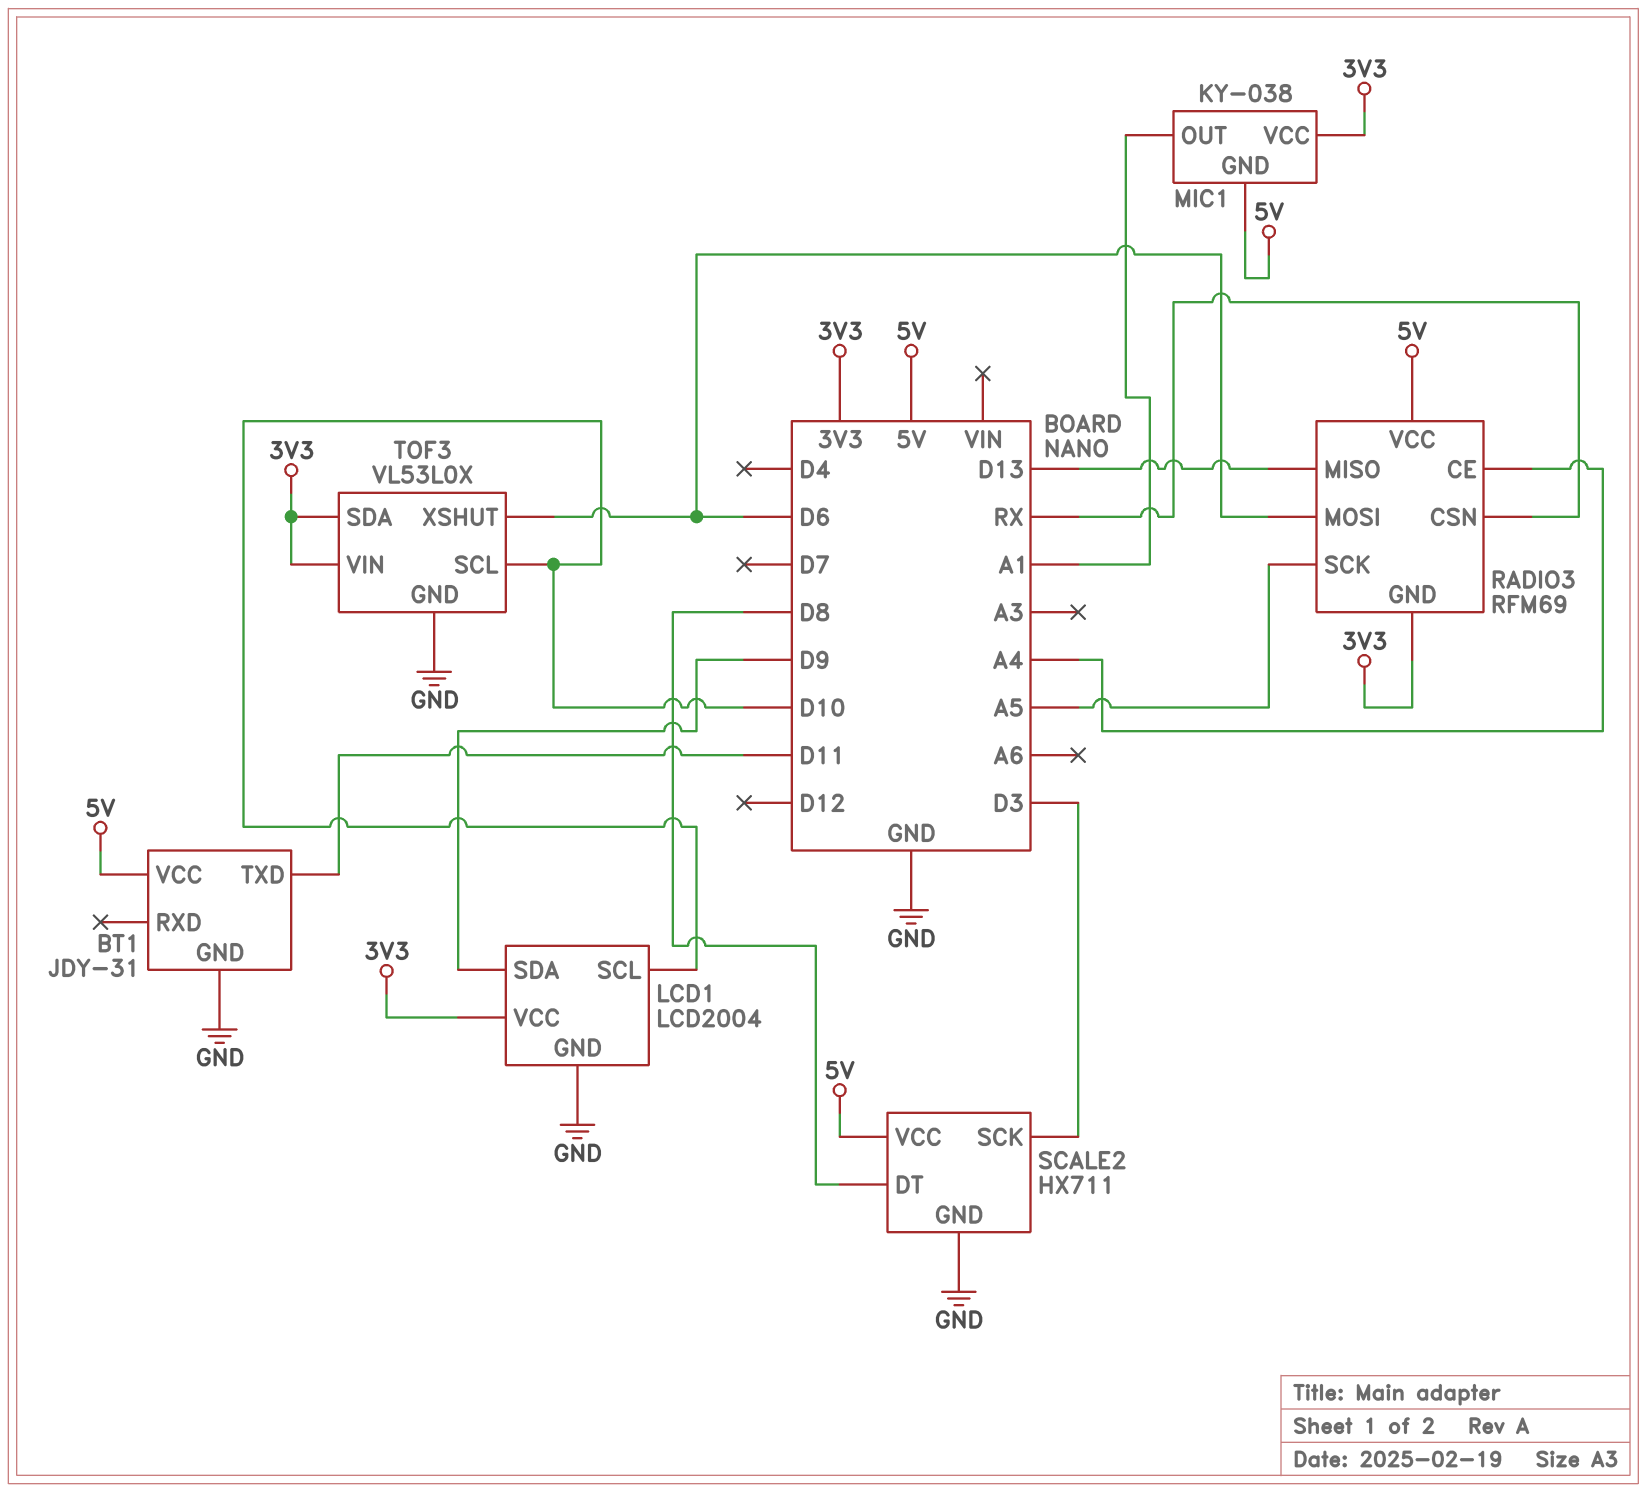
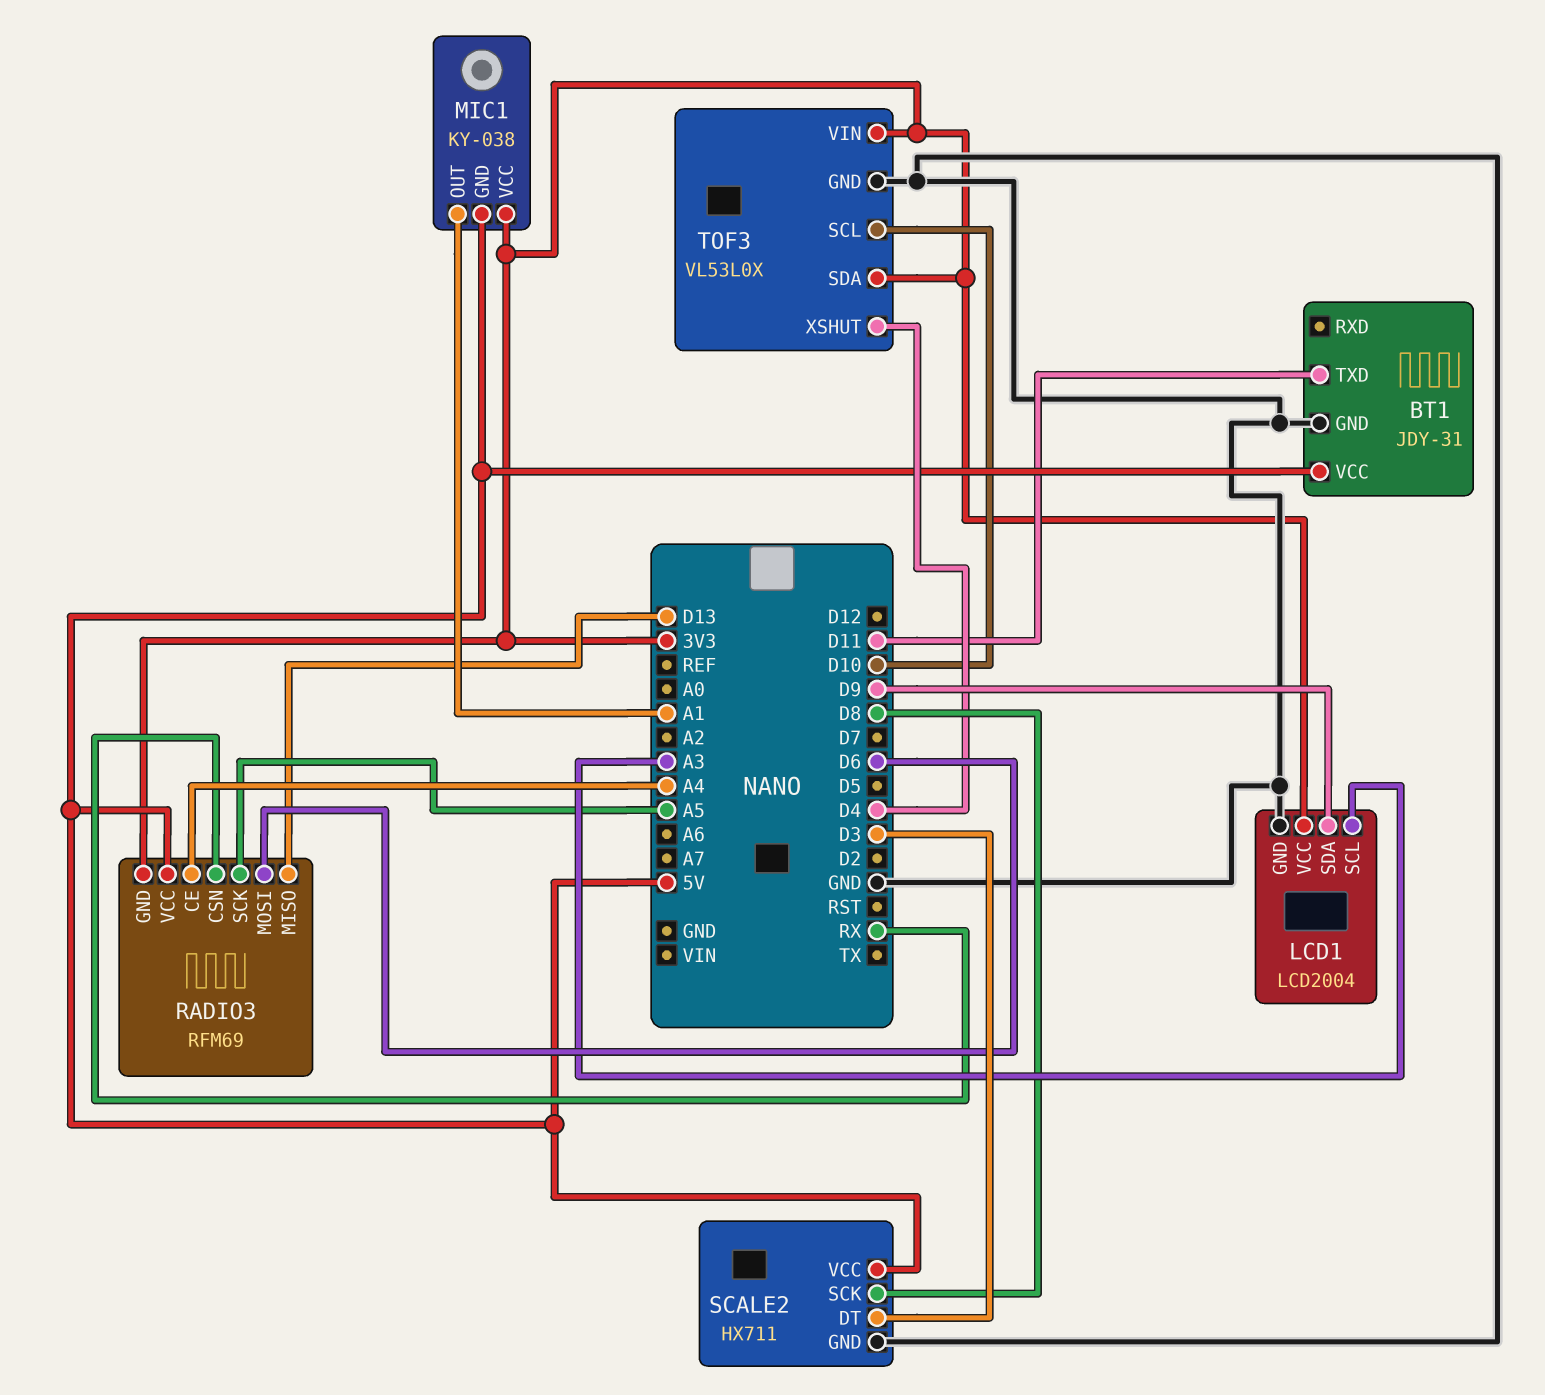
LCD1 pin SCL: D10 -> A3
SCALE2 pin DT: D8 -> D3
SCALE2 pin SCK: D3 -> D8
TOF3 pin XSHUT: D6 -> D4

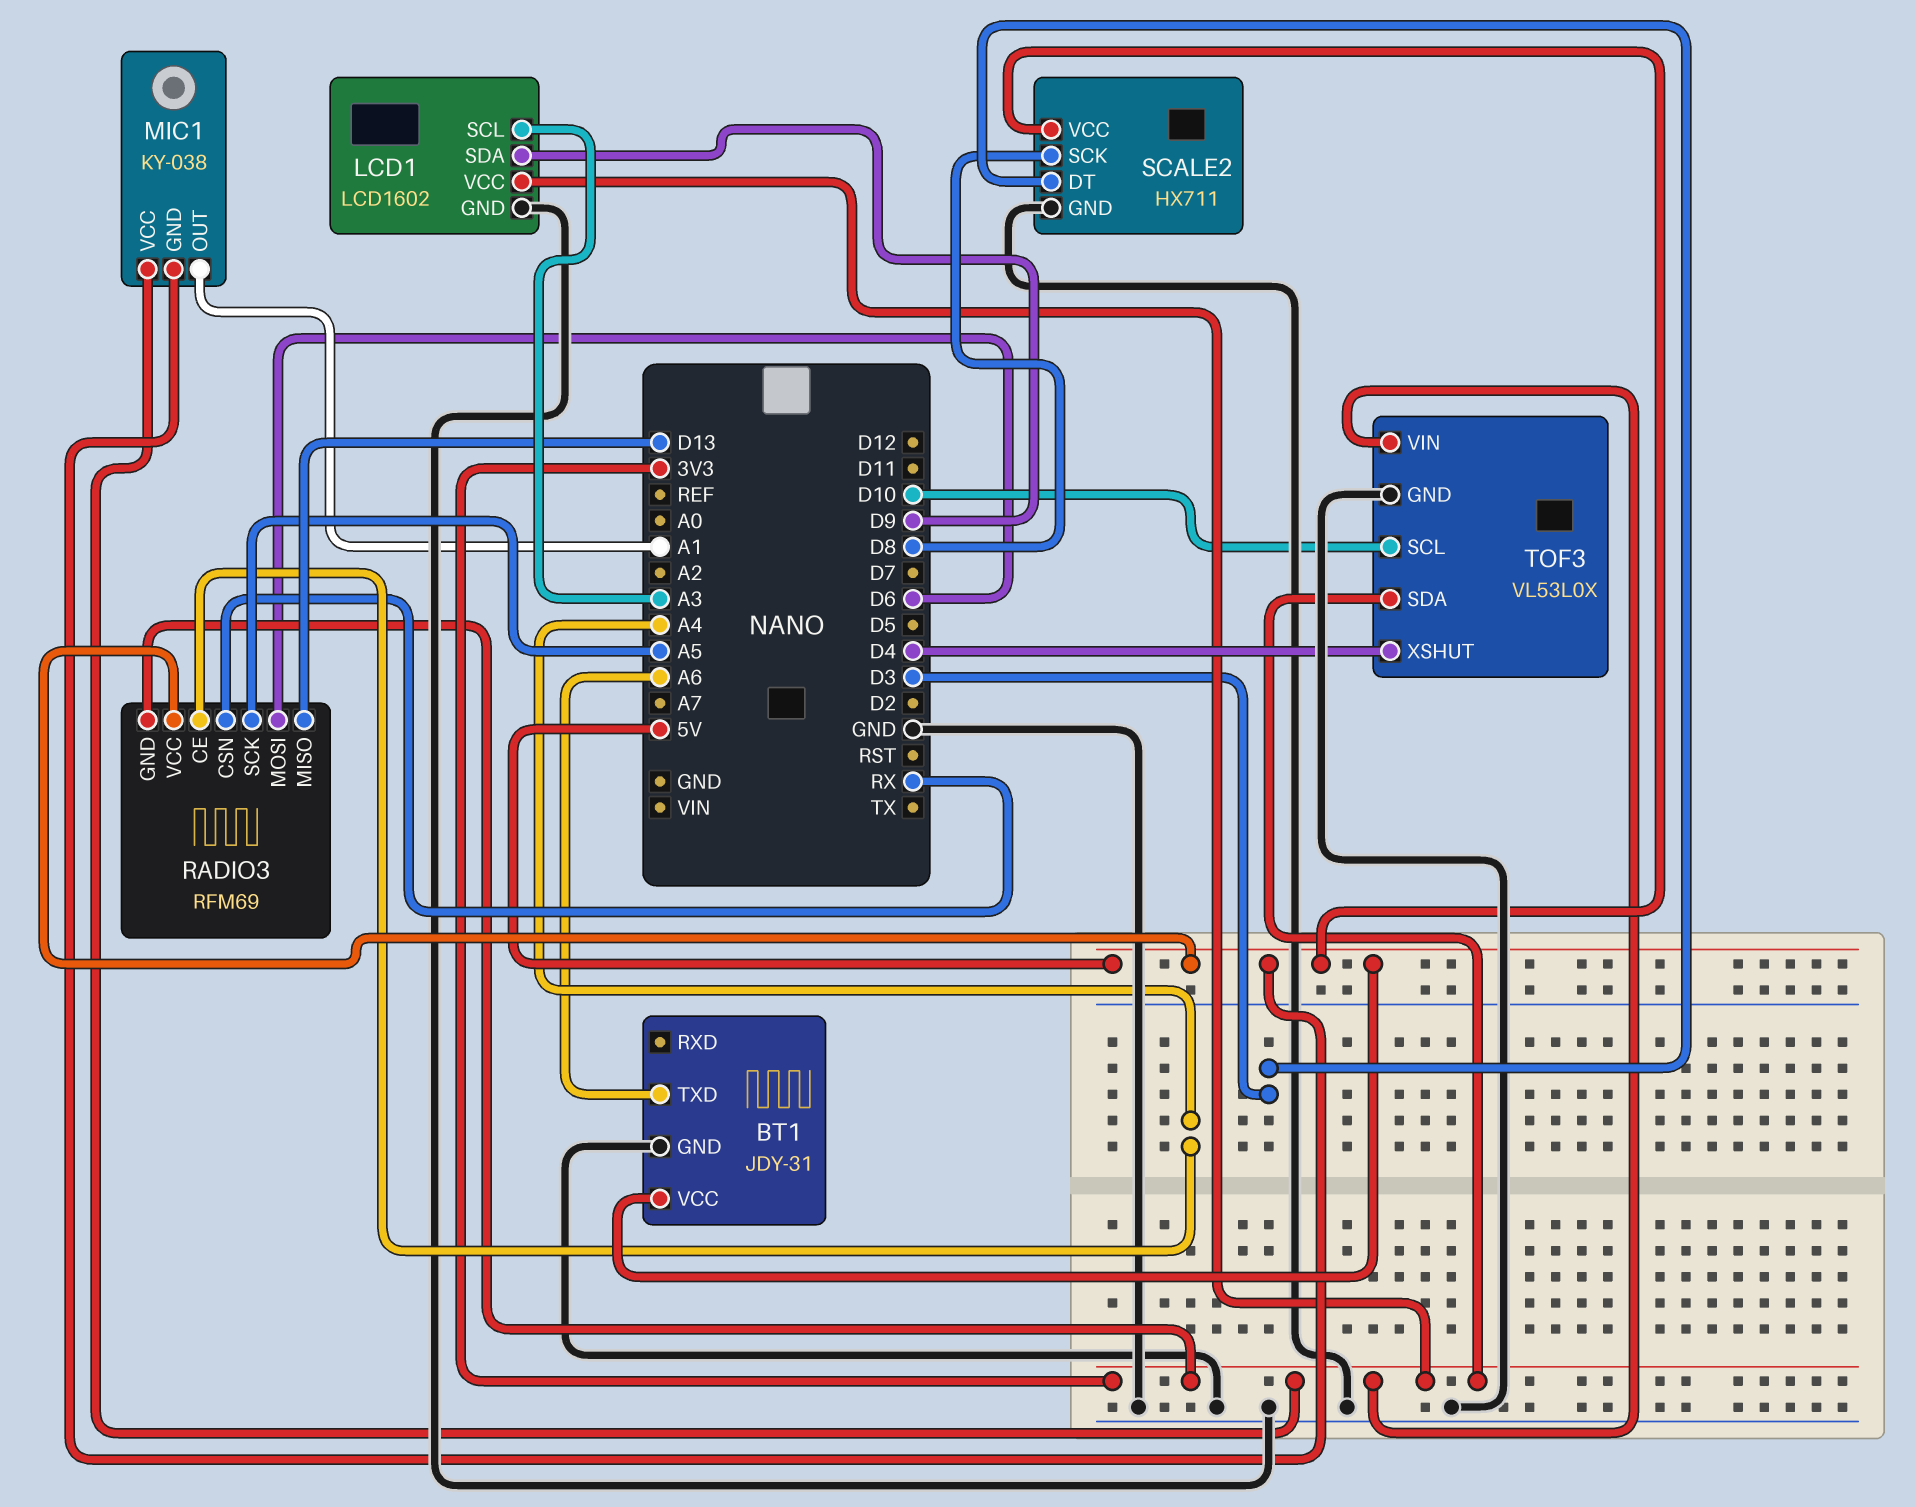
BT1 pin TXD: D11 -> A6
LCD1: LCD2004 -> LCD1602

